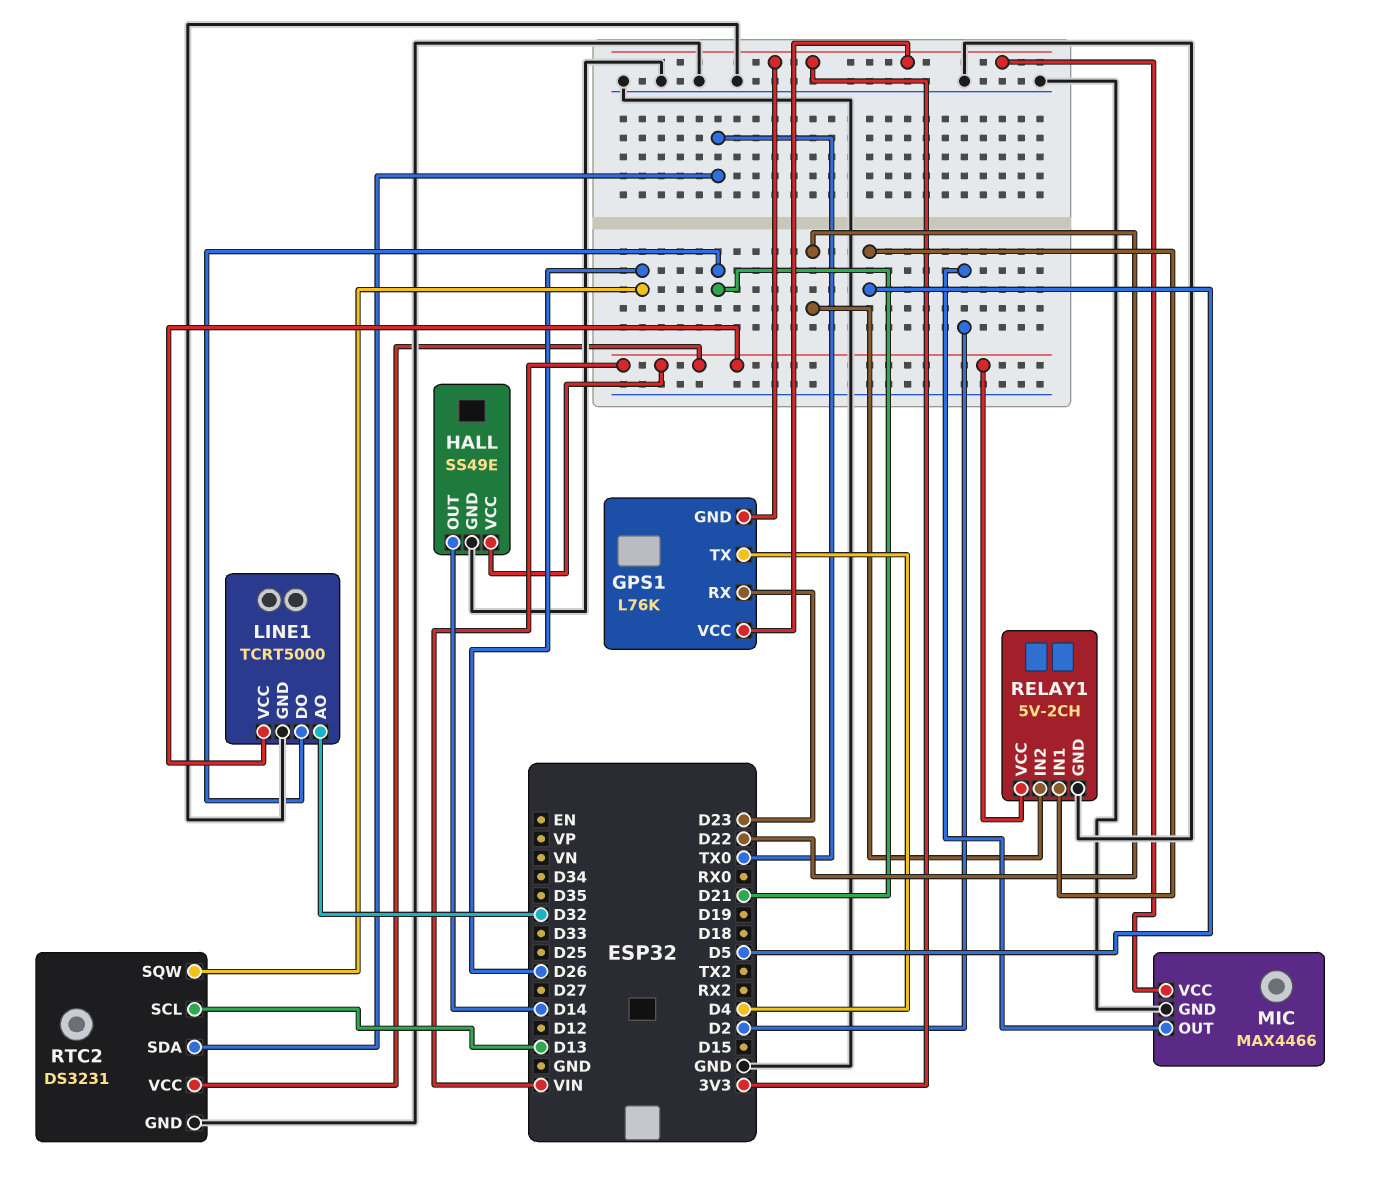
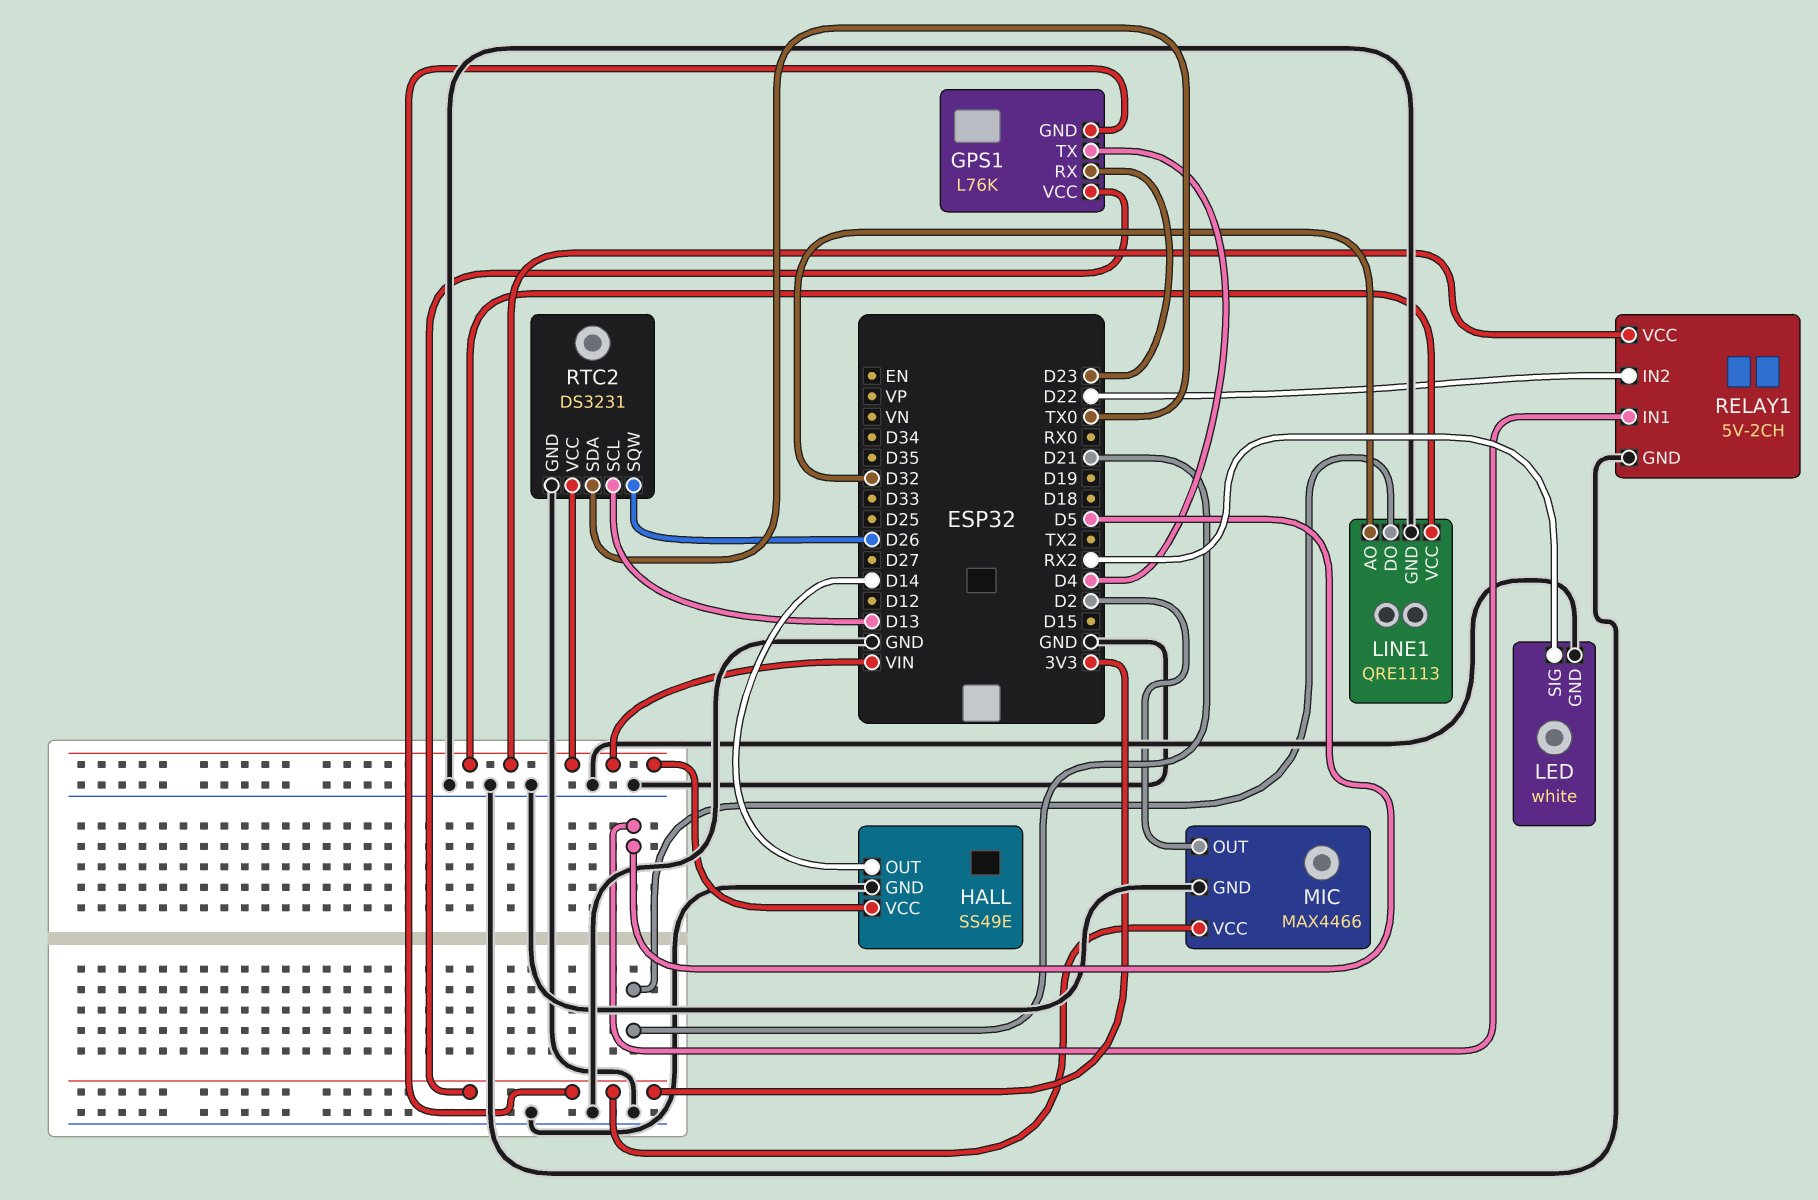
LED: none -> white
LED pin GND: none -> GND
LED pin SIG: none -> RX2
LINE1: TCRT5000 -> QRE1113

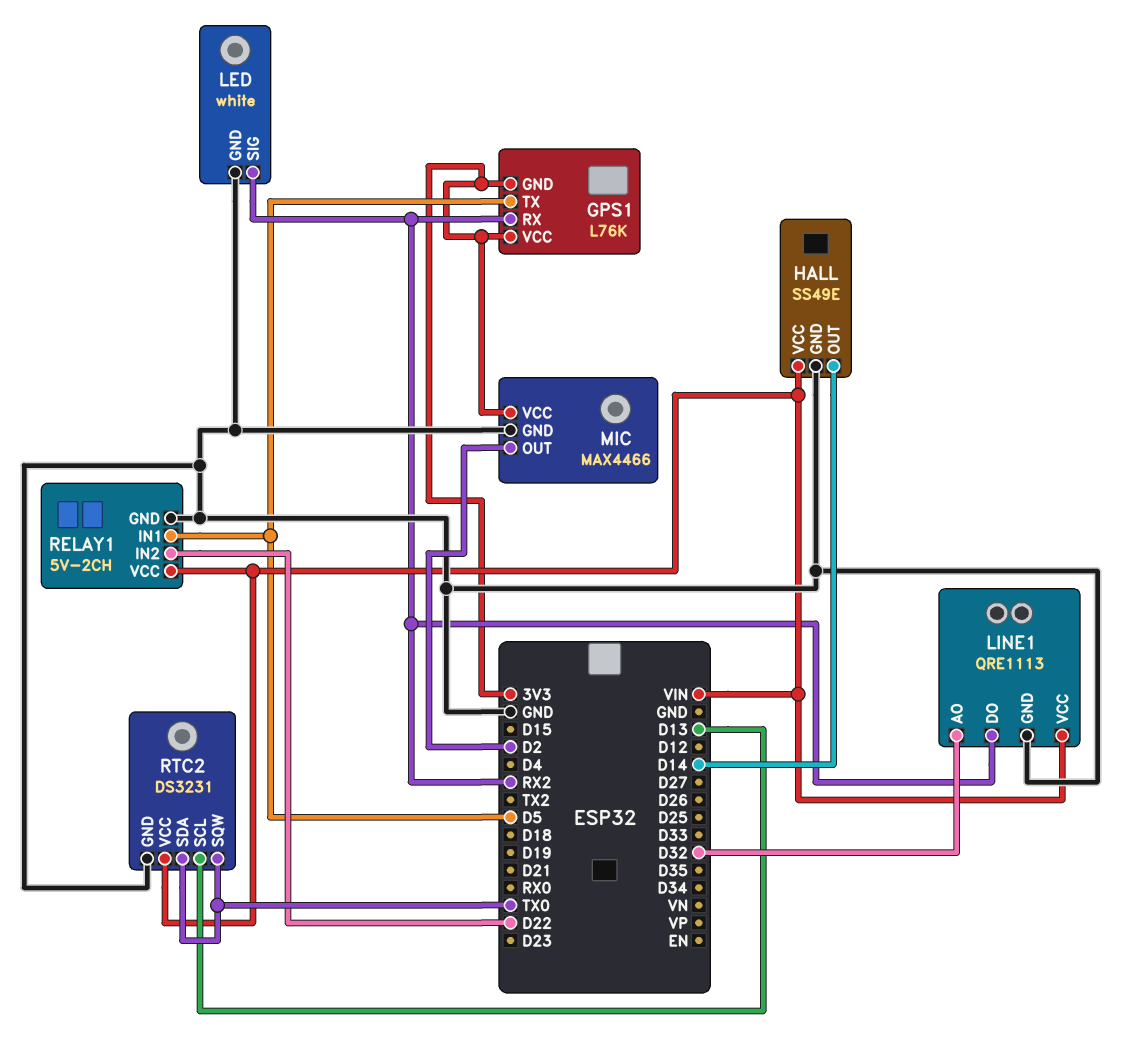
GPS1 pin RX: D23 -> RX2
GPS1 pin TX: D4 -> D5
LINE1 pin DO: D21 -> RX2
RTC2 pin SQW: D26 -> TX0

